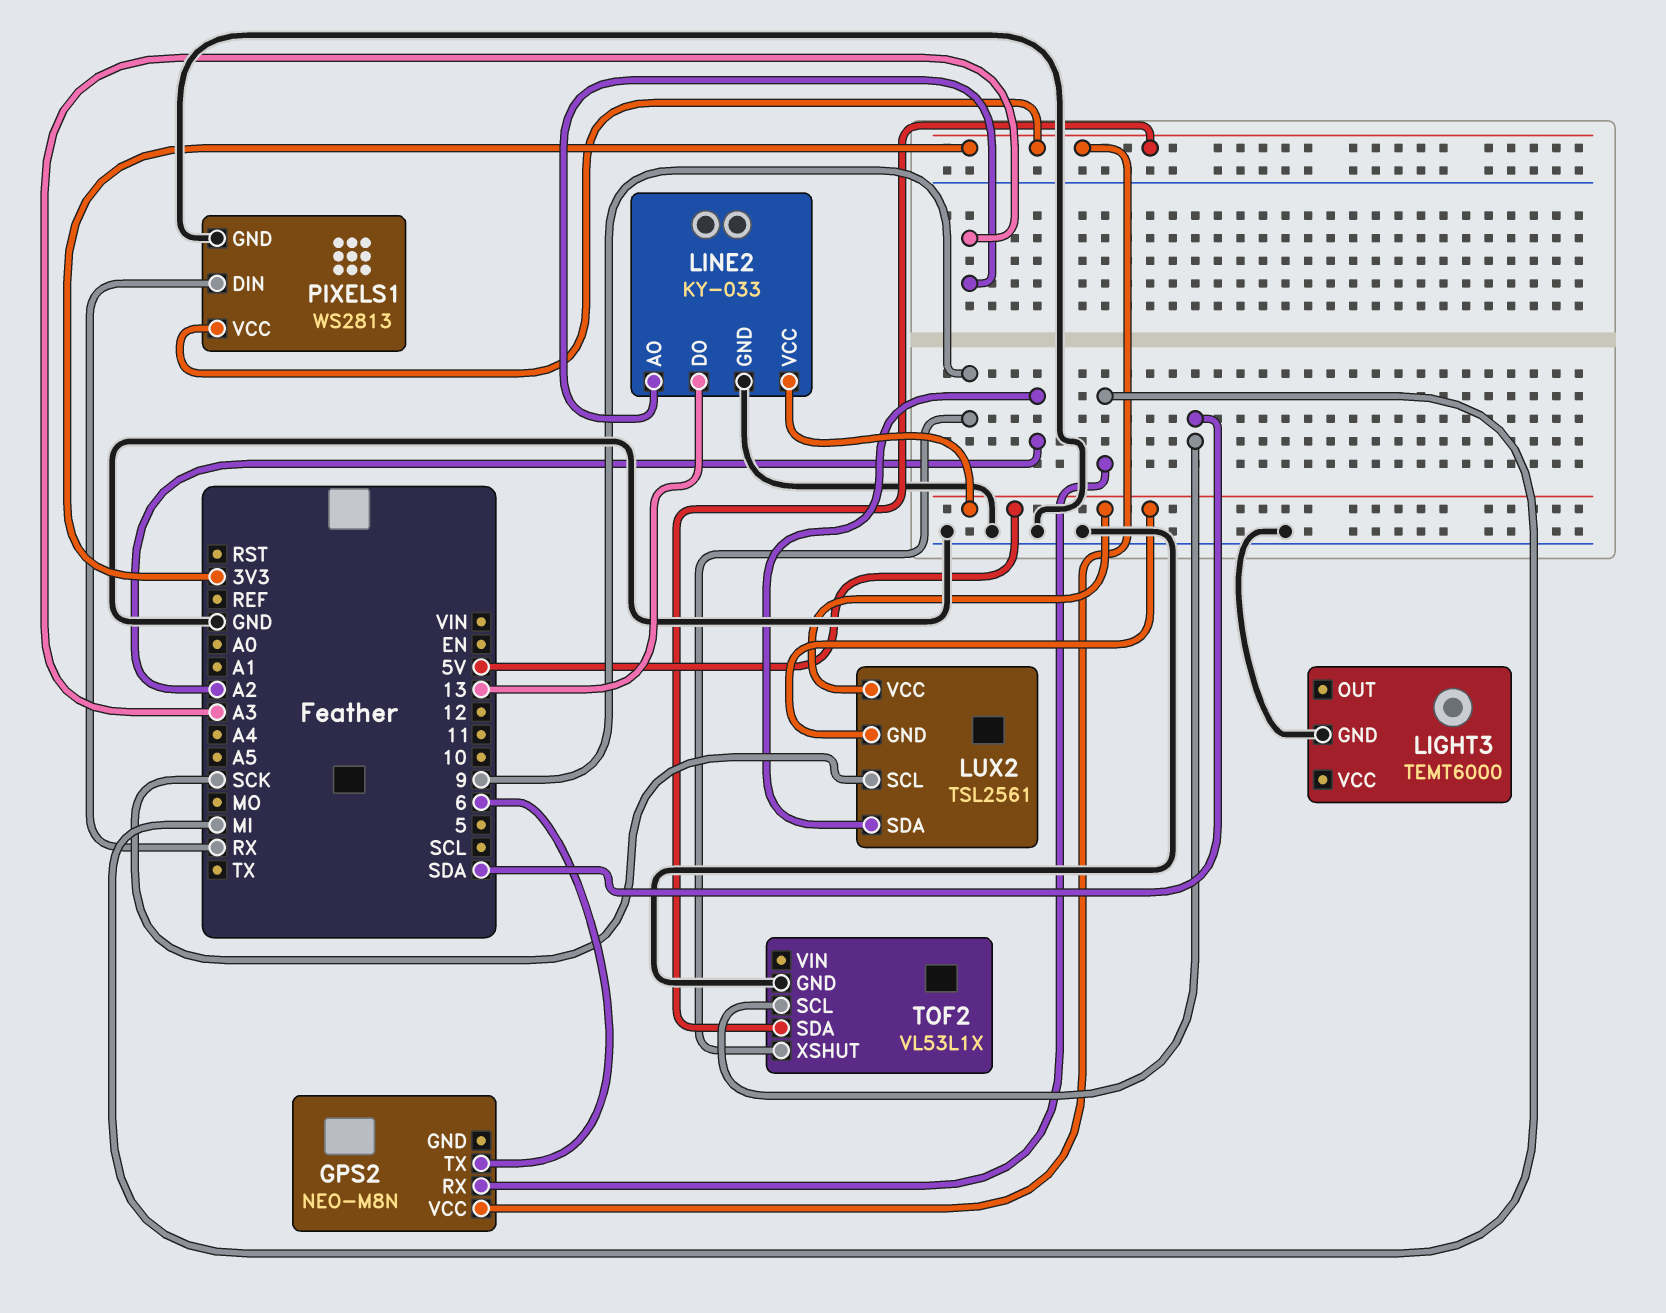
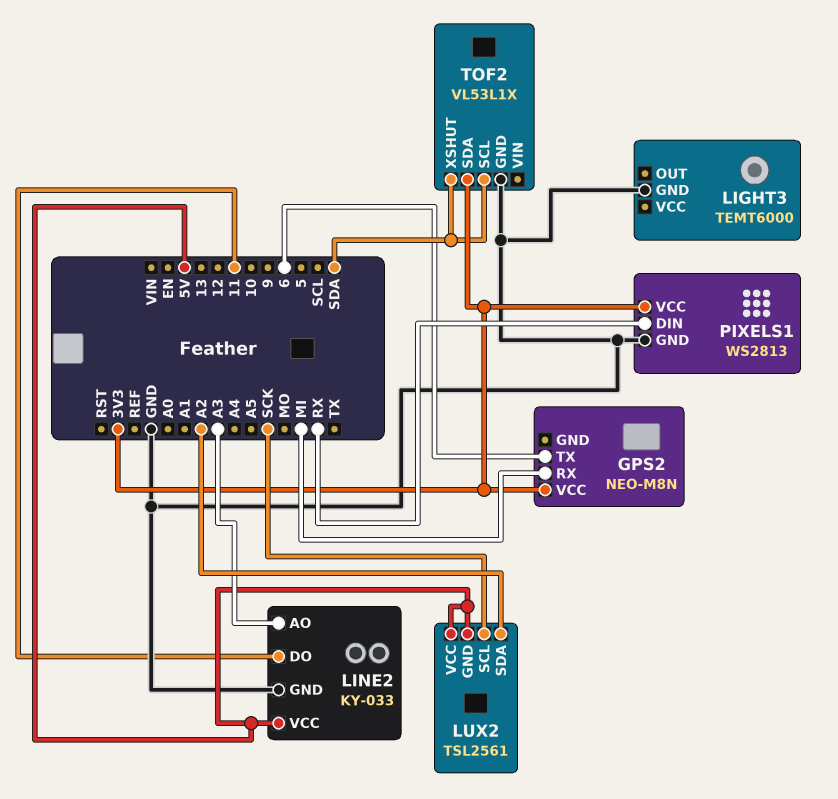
LINE2 pin DO: 13 -> 11
TOF2 pin XSHUT: 9 -> SDA

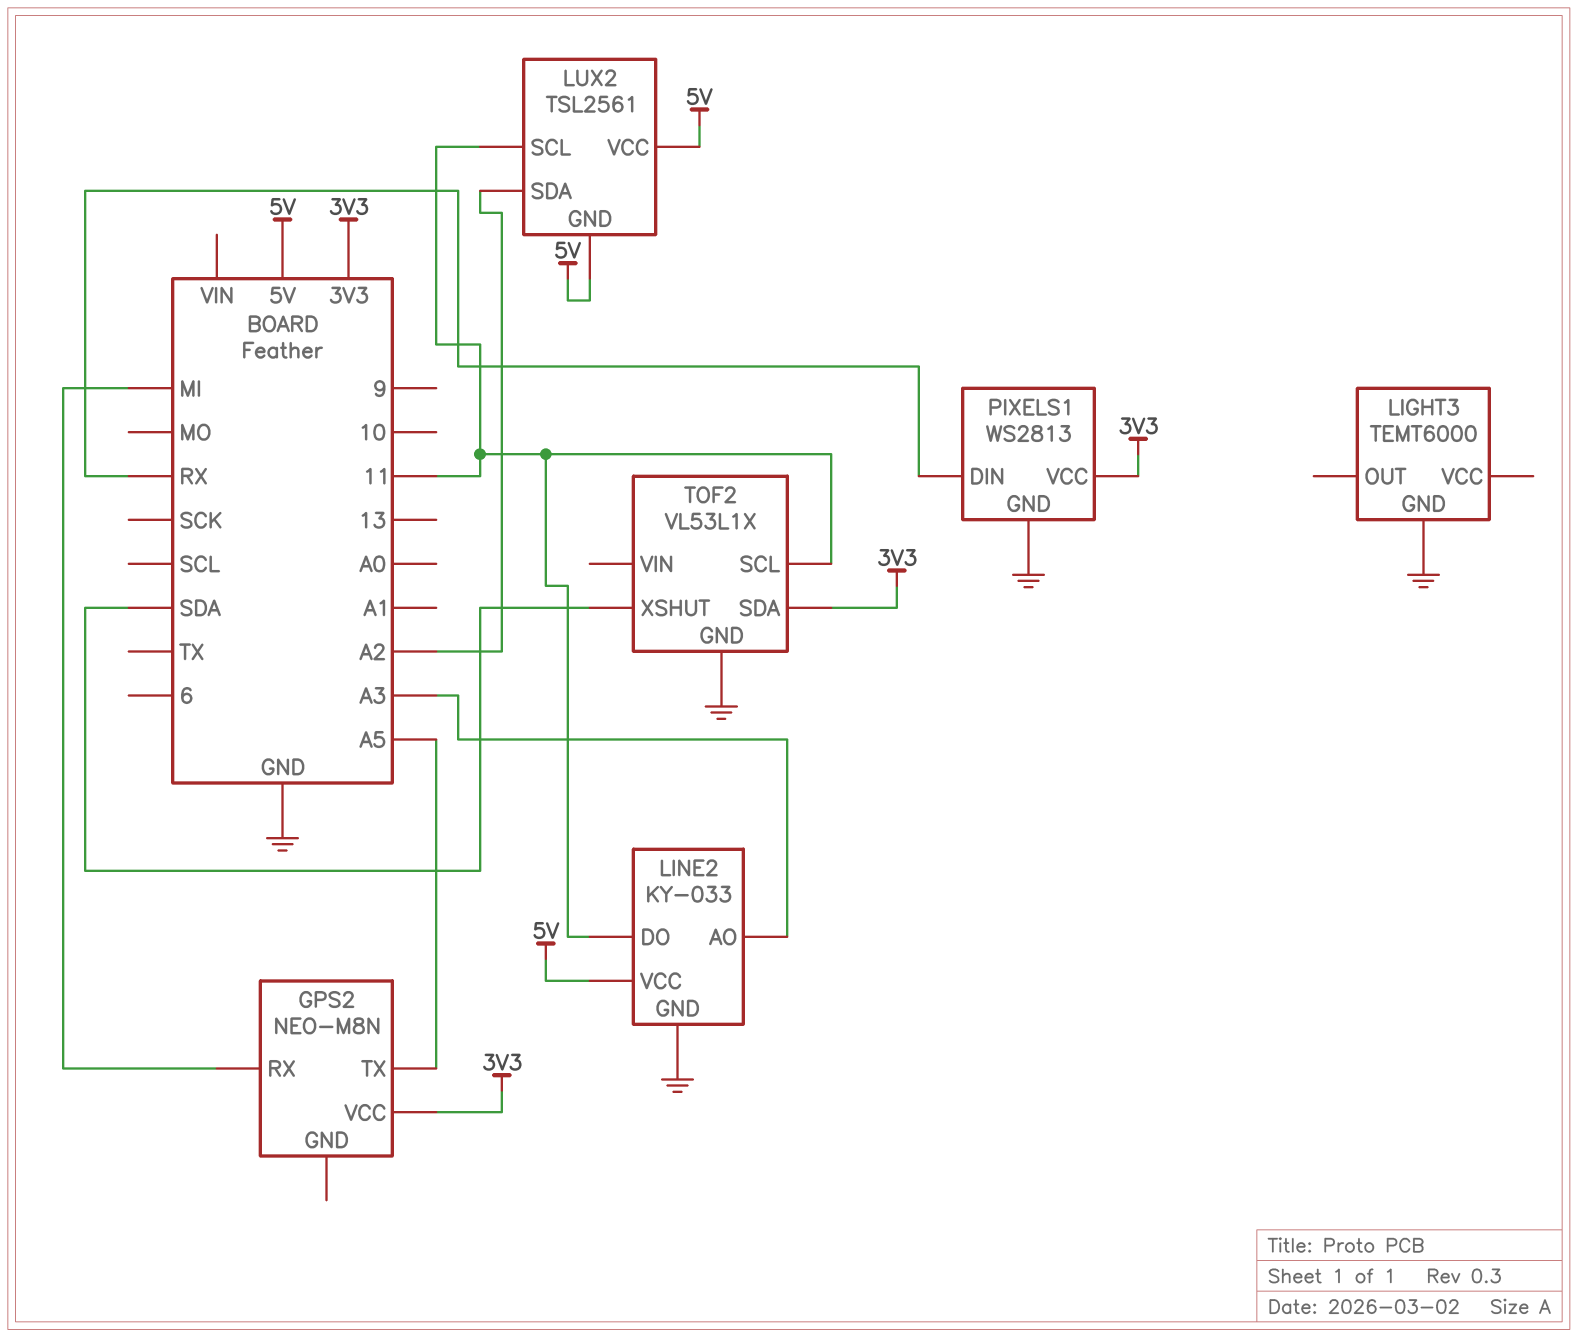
GPS2 pin TX: 6 -> A5
LUX2 pin SCL: SCK -> 11
TOF2 pin SCL: SDA -> 11

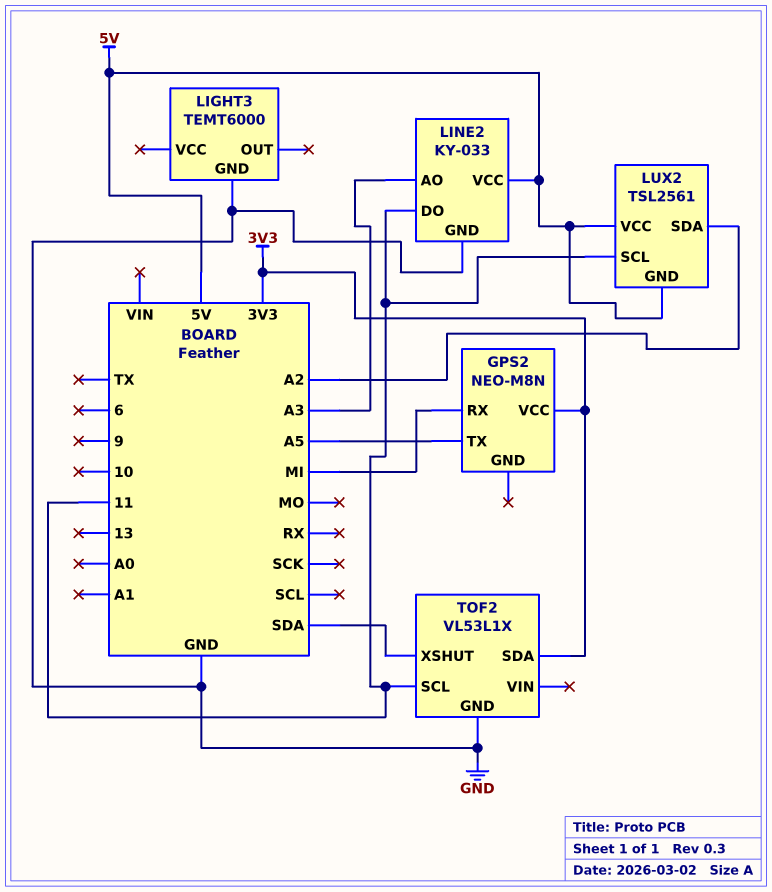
PIXELS1: WS2813 -> none
PIXELS1 pin DIN: RX -> none
PIXELS1 pin GND: GND -> none
PIXELS1 pin VCC: 3V3 -> none

